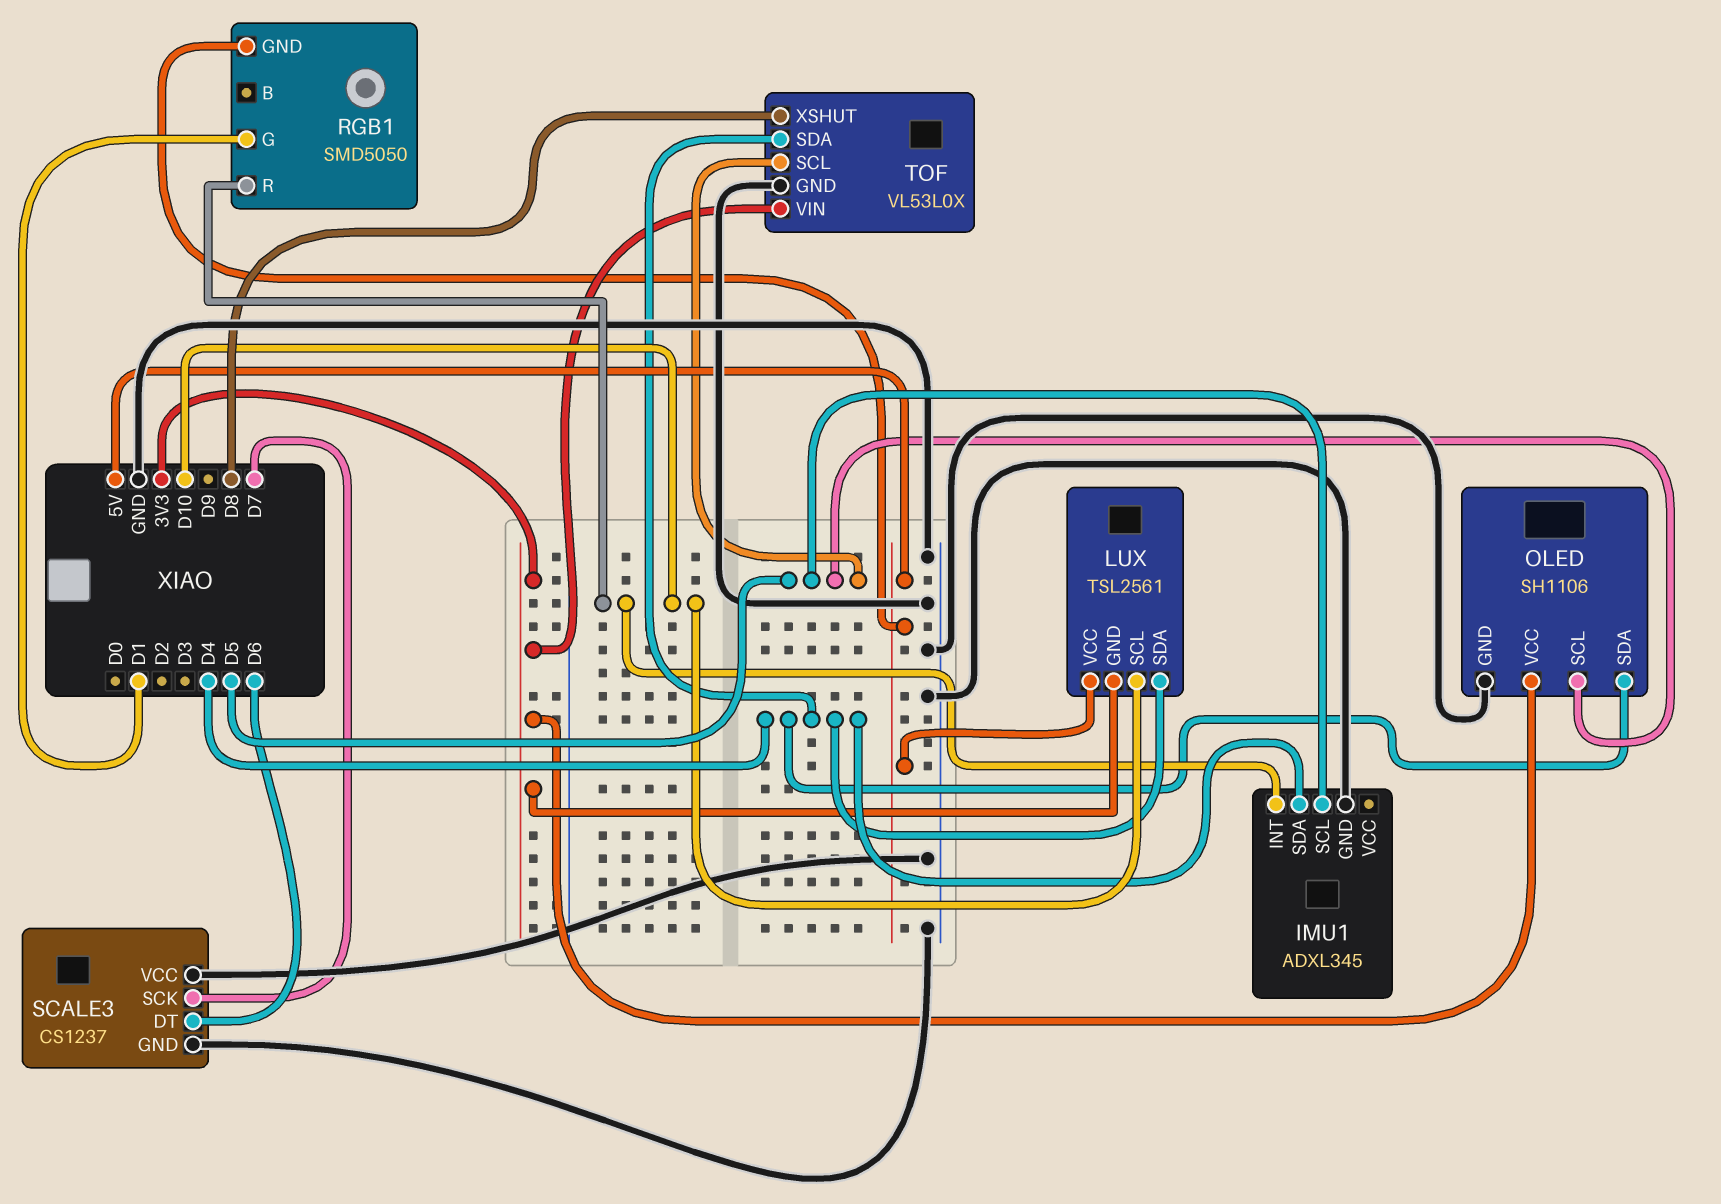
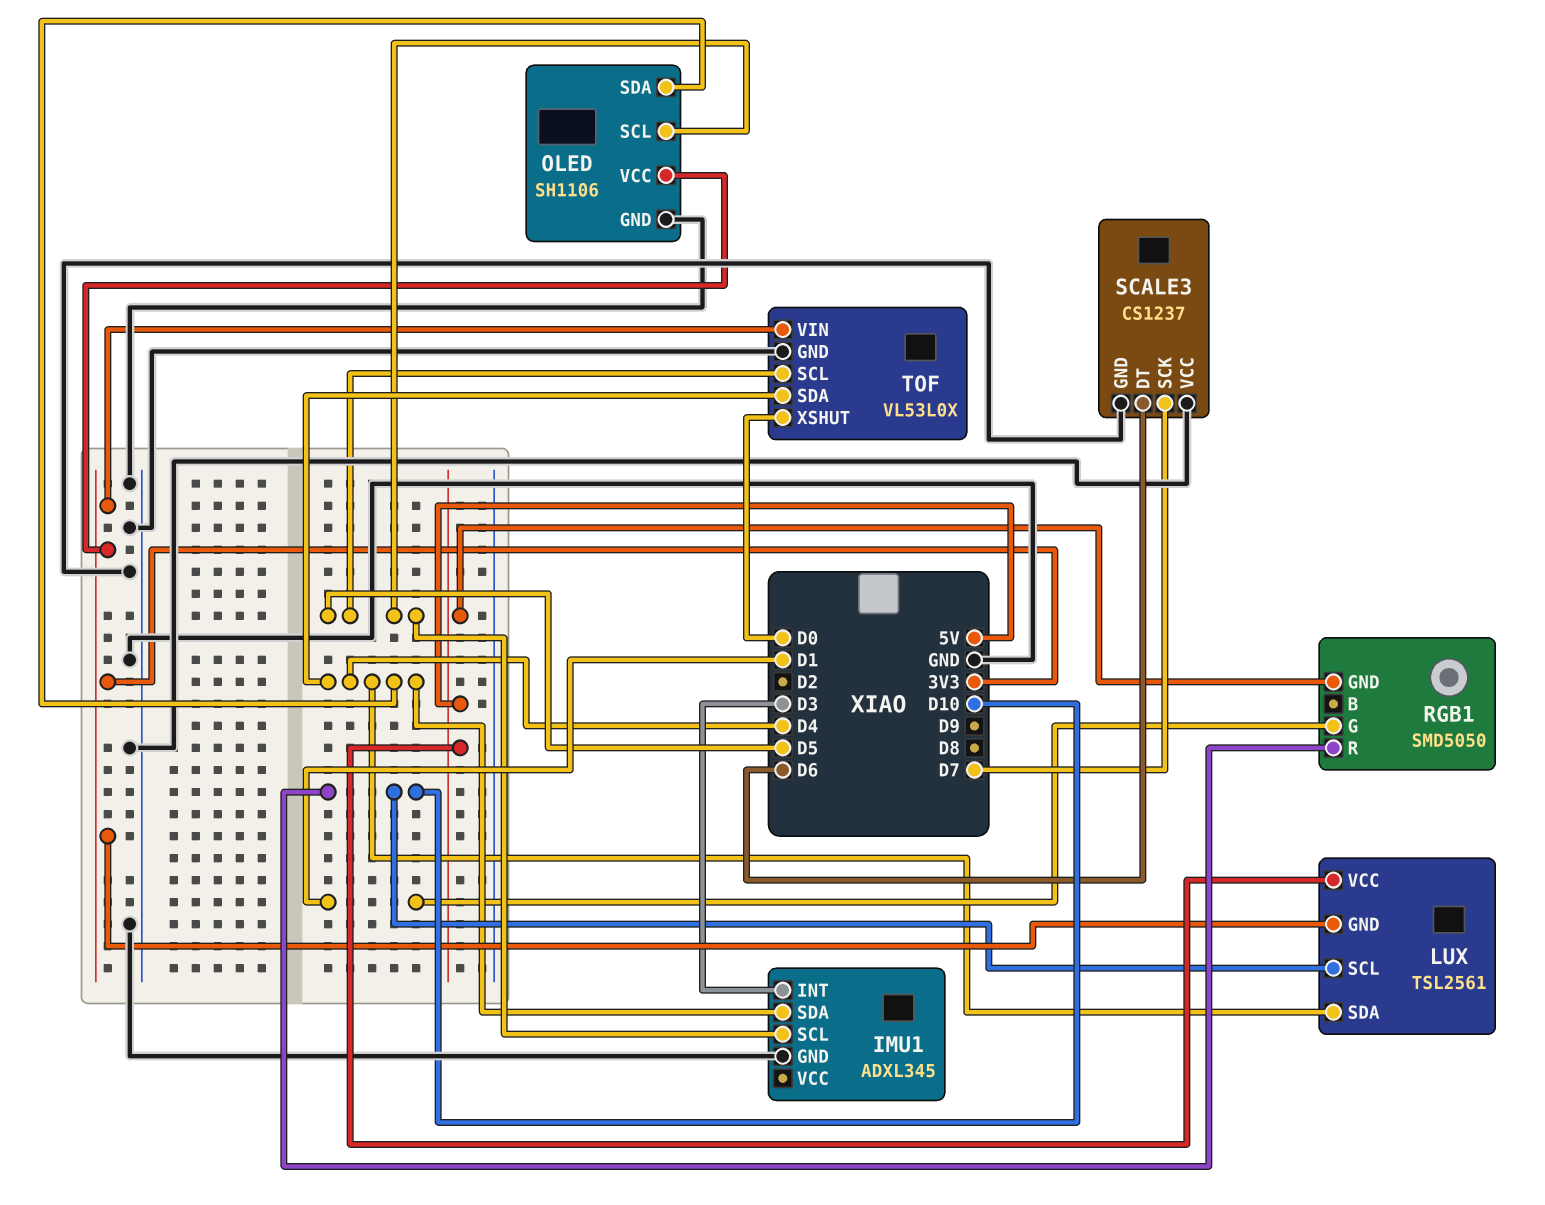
IMU1 pin INT: D10 -> D3
TOF pin XSHUT: D8 -> D0

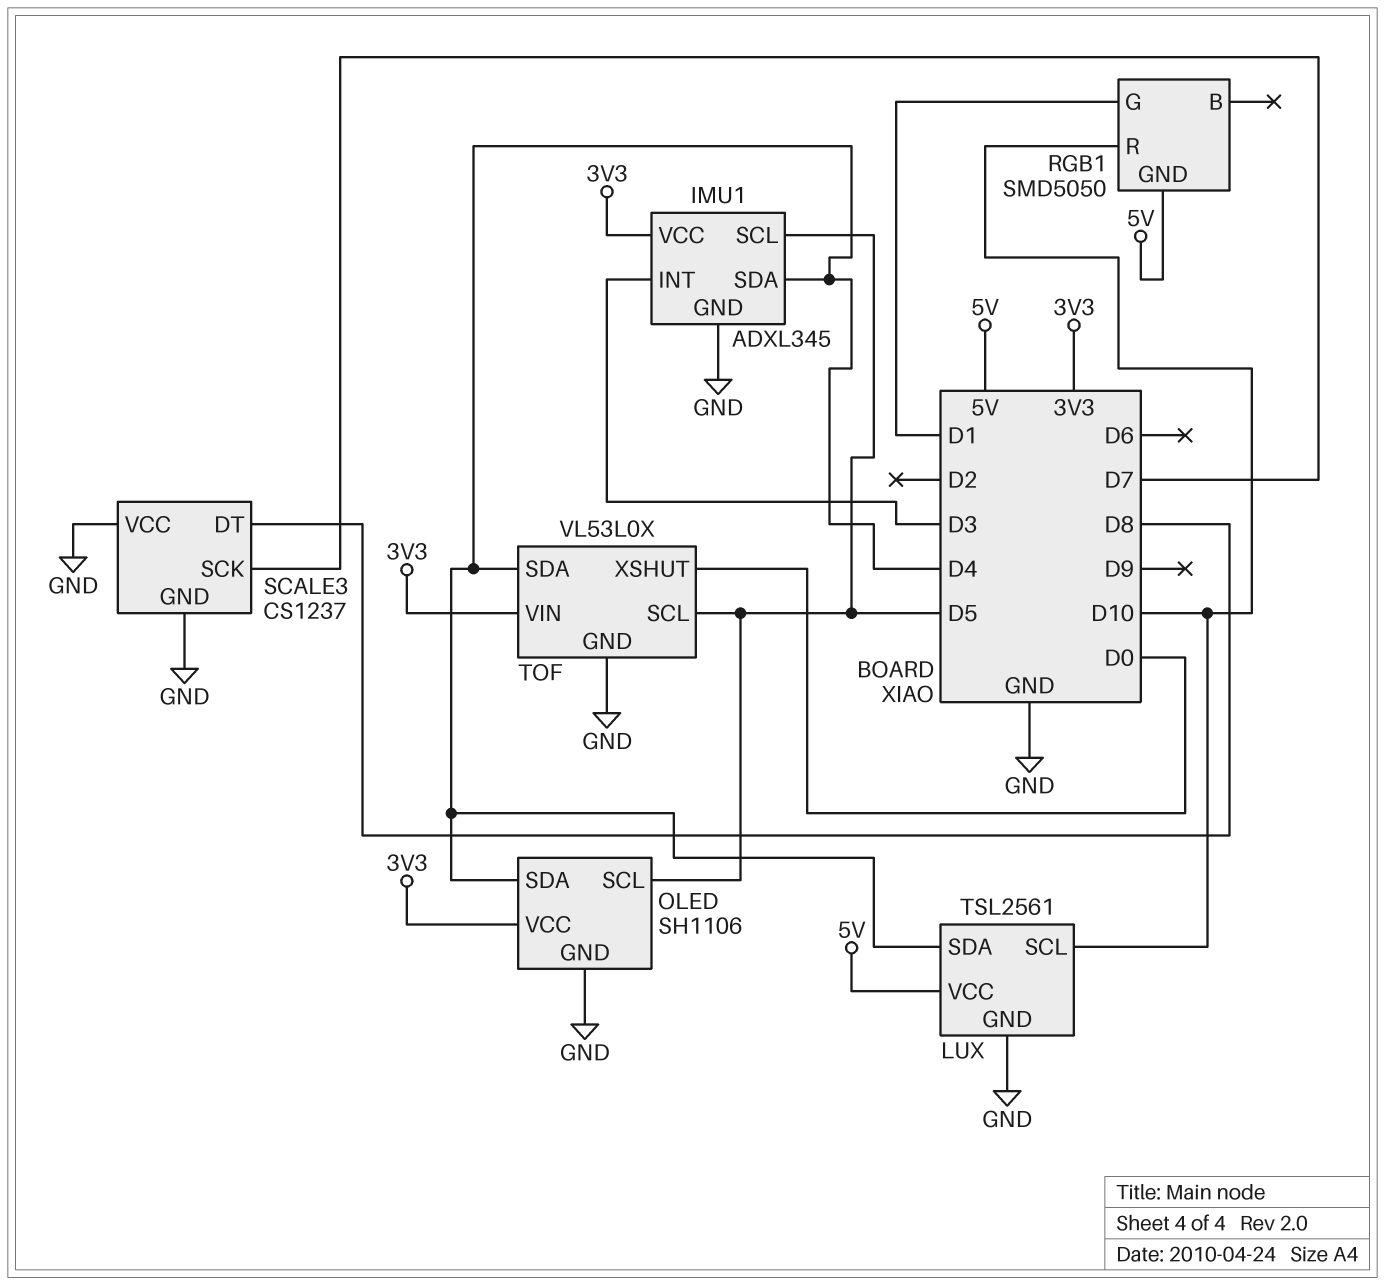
IMU1 pin VCC: none -> 3V3
LUX pin GND: 3V3 -> GND
SCALE3 pin DT: D6 -> D8

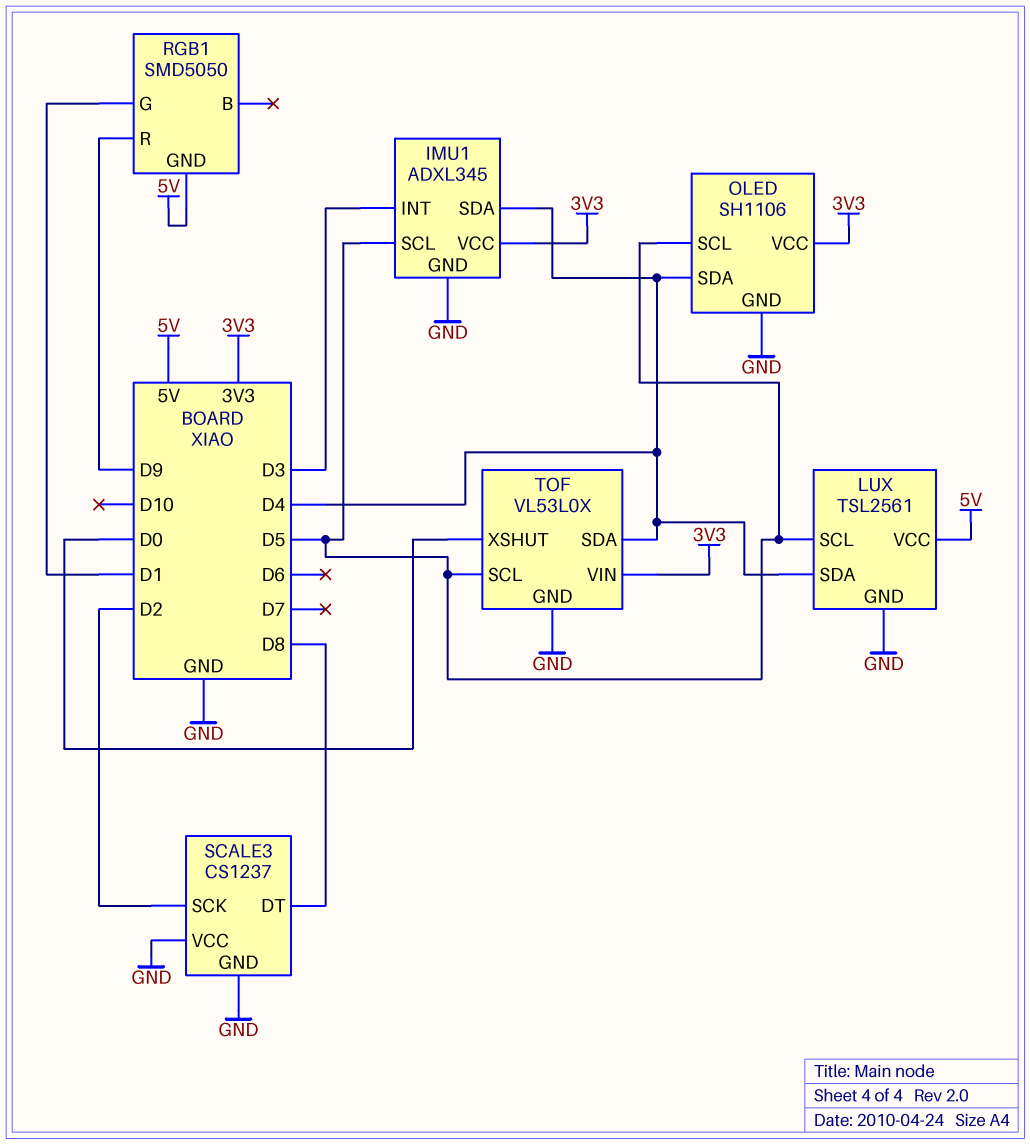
LUX pin SCL: D10 -> D5
RGB1 pin R: D10 -> D9
SCALE3 pin SCK: D7 -> D2

